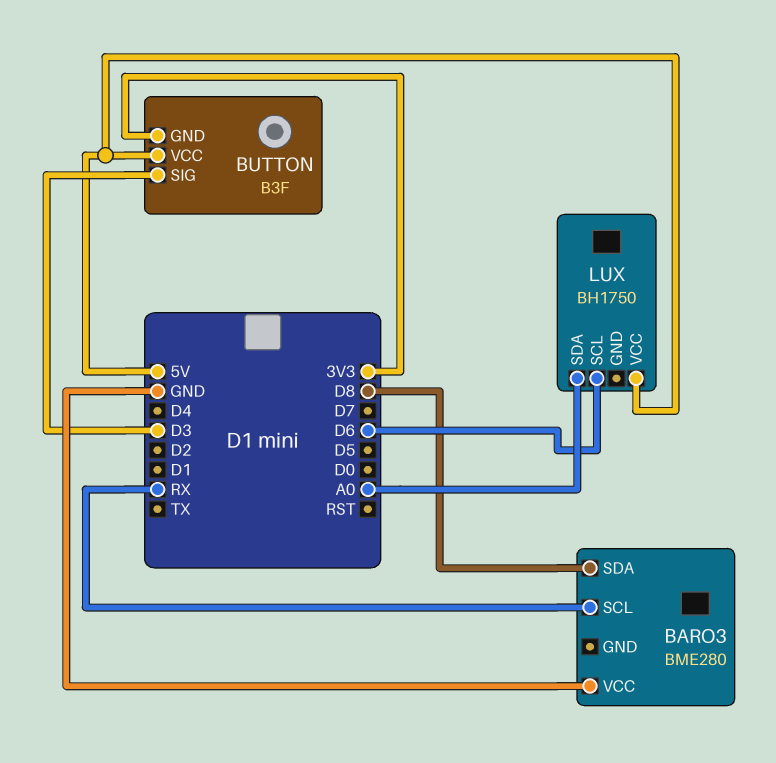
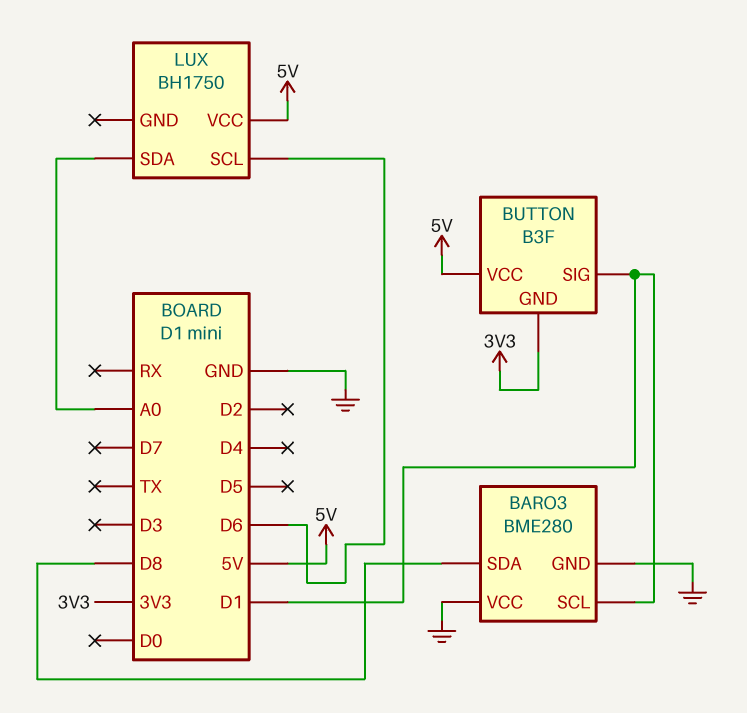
BARO3 pin GND: none -> GND
BARO3 pin SCL: RX -> D1
BUTTON pin SIG: D3 -> D1

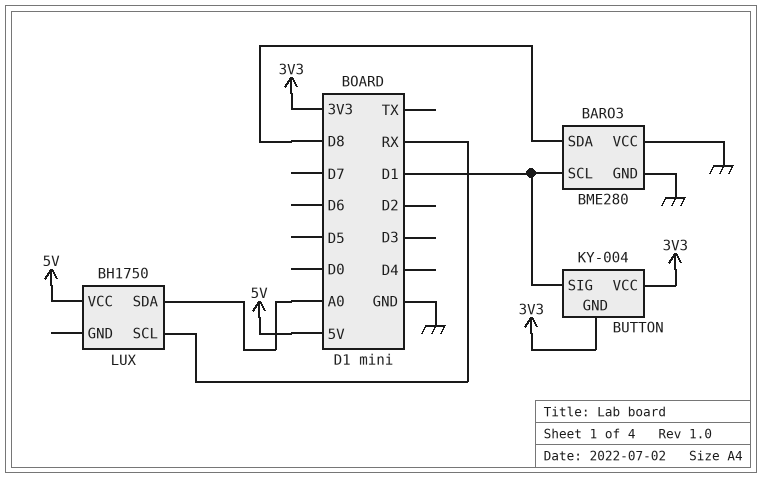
BUTTON: B3F -> KY-004
BUTTON pin VCC: 5V -> 3V3
LUX pin SCL: D6 -> RX

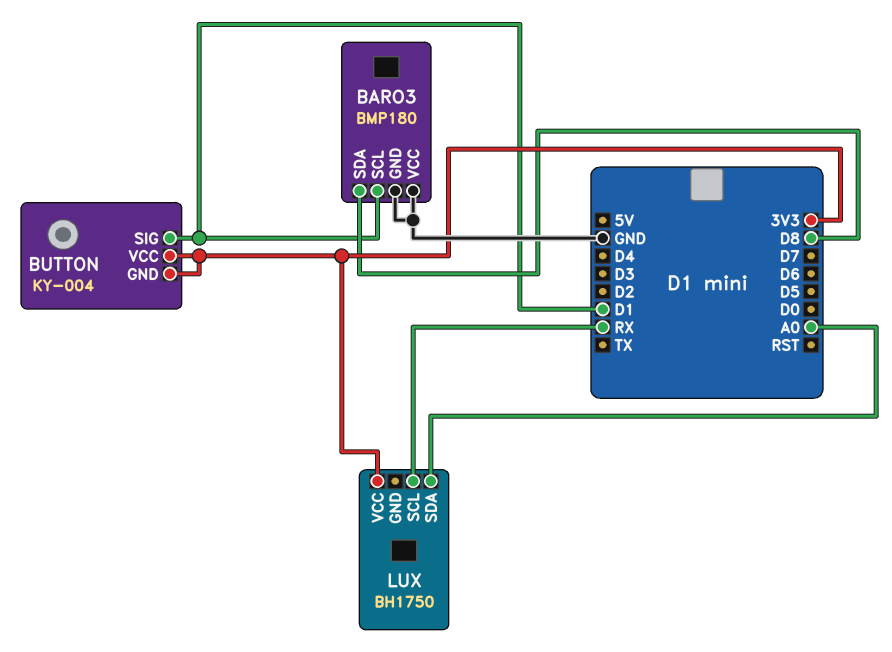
BARO3: BME280 -> BMP180
LUX pin VCC: 5V -> 3V3

